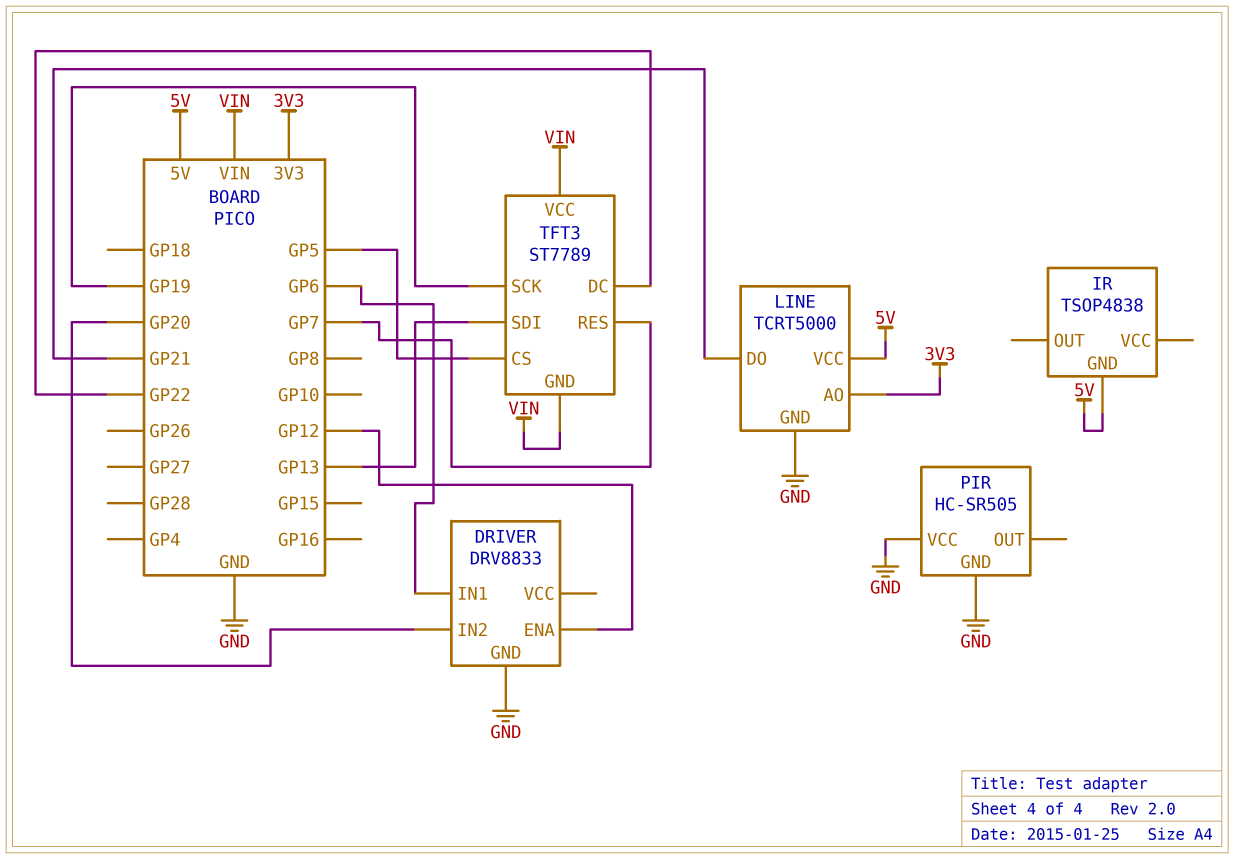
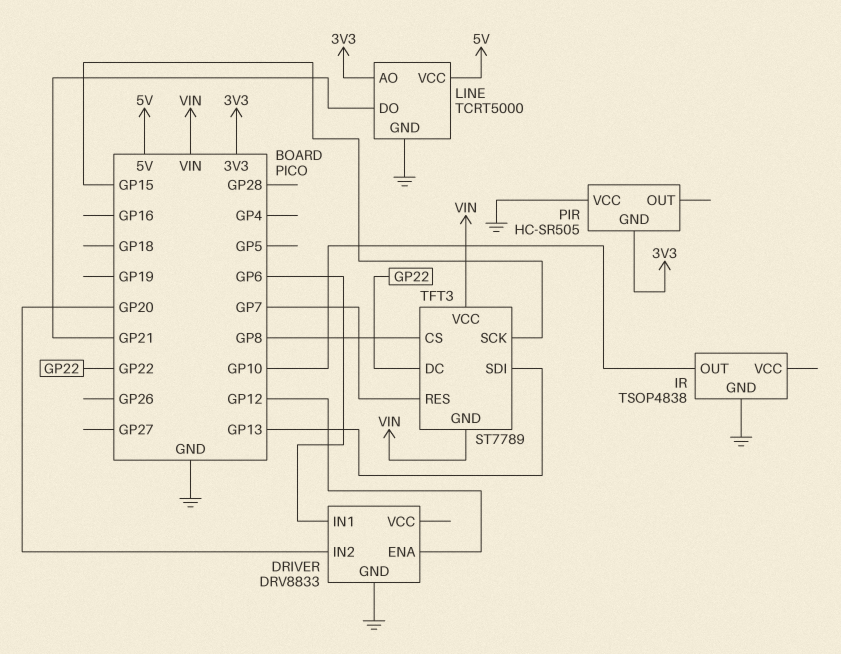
IR pin GND: 5V -> GND
IR pin OUT: none -> GP10
PIR pin GND: GND -> 3V3
TFT3 pin CS: GP5 -> GP8
TFT3 pin SCK: GP19 -> GP15

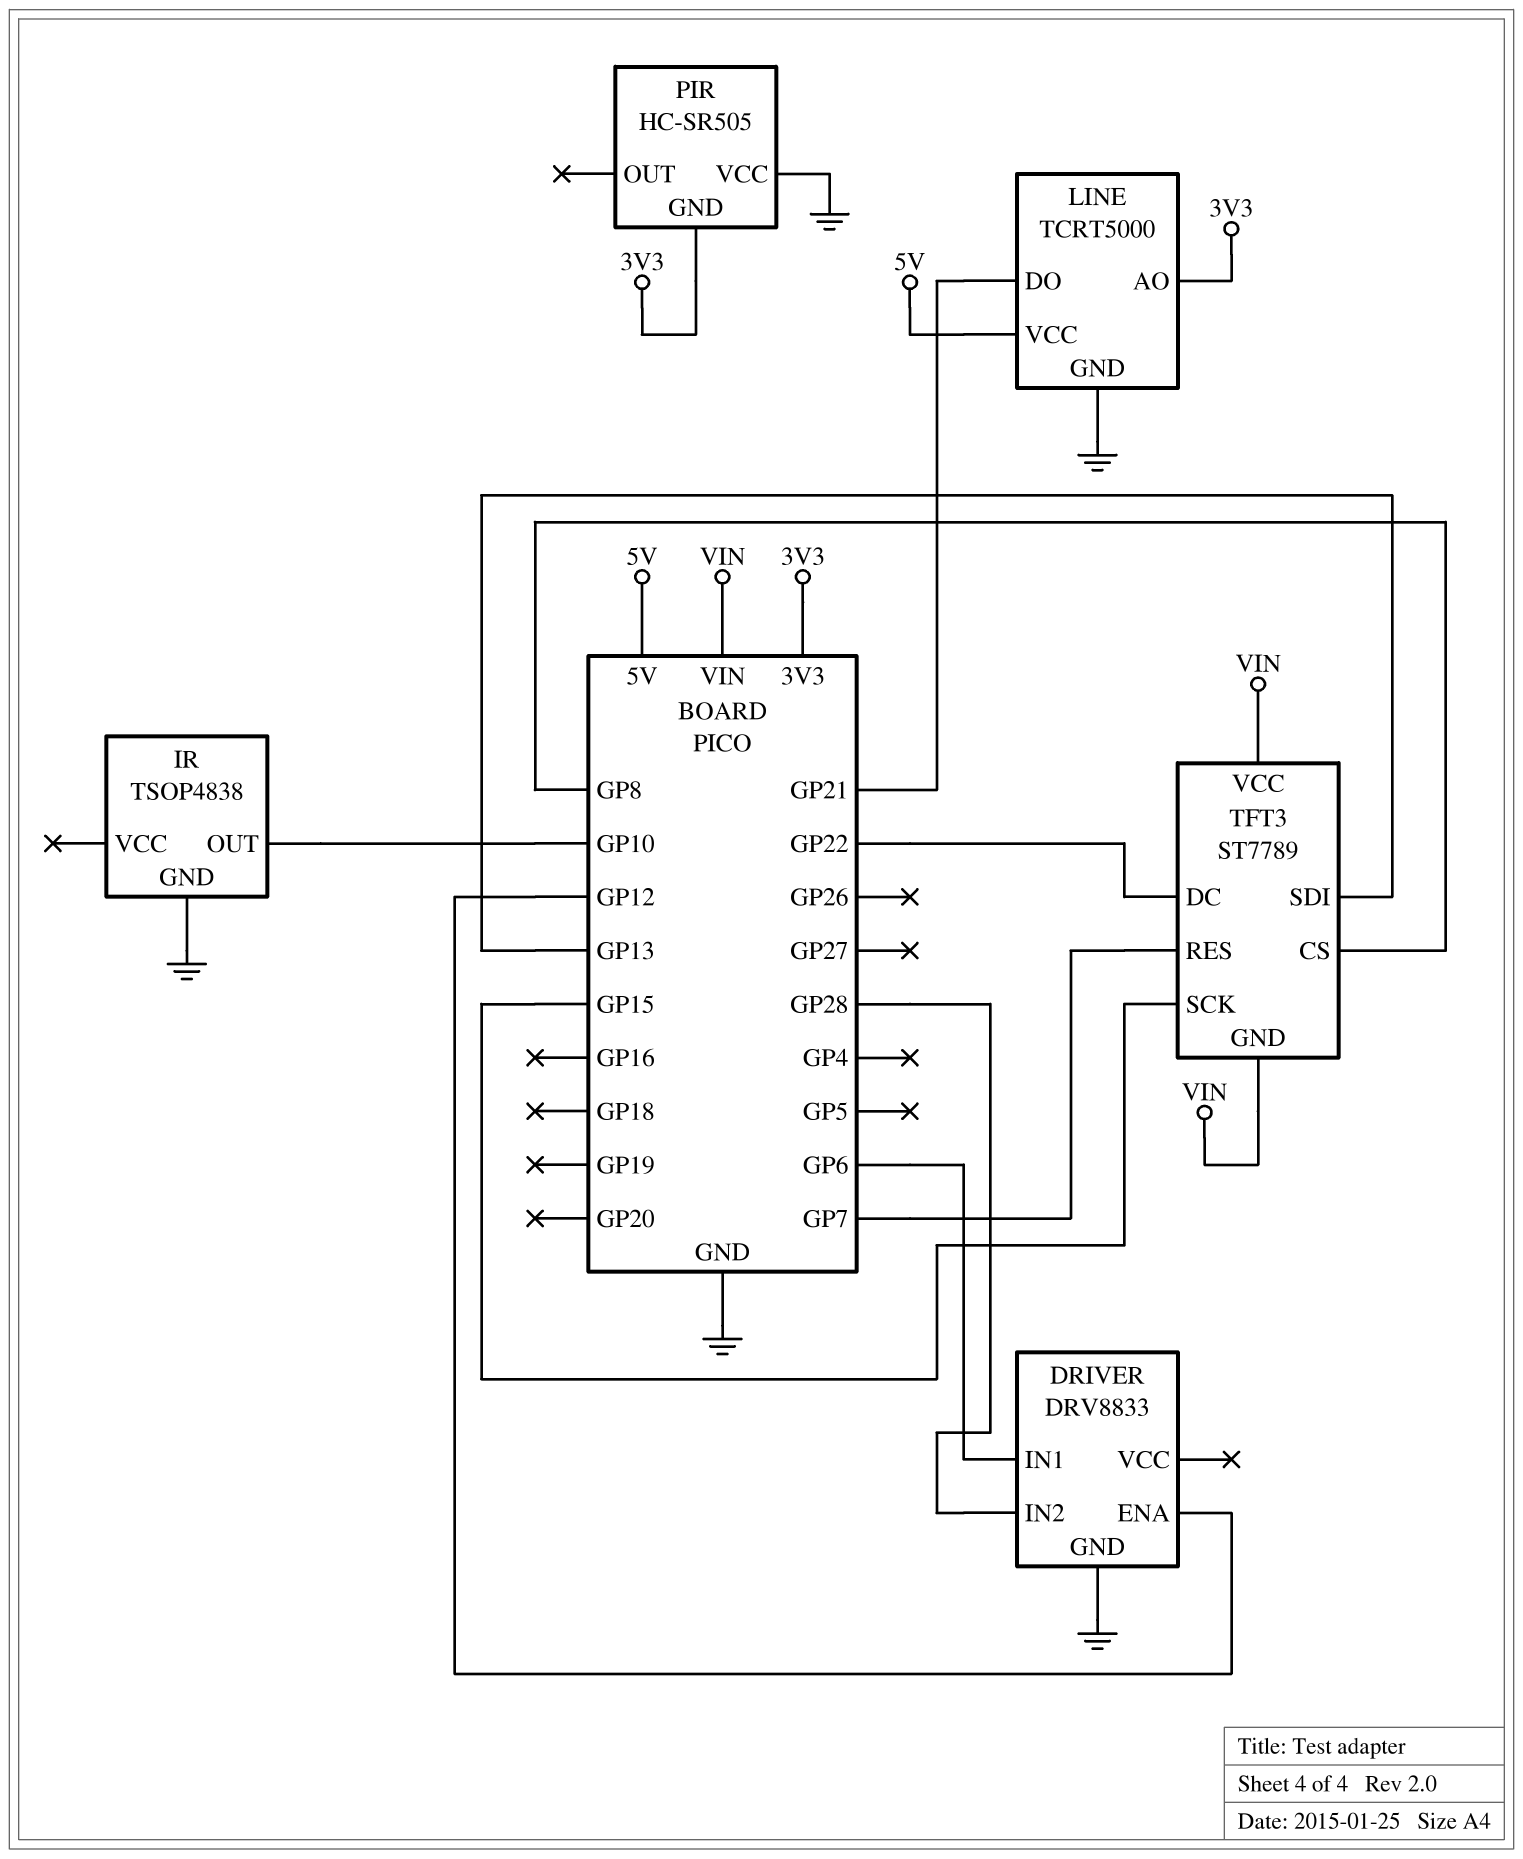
DRIVER pin IN2: GP20 -> GP28

